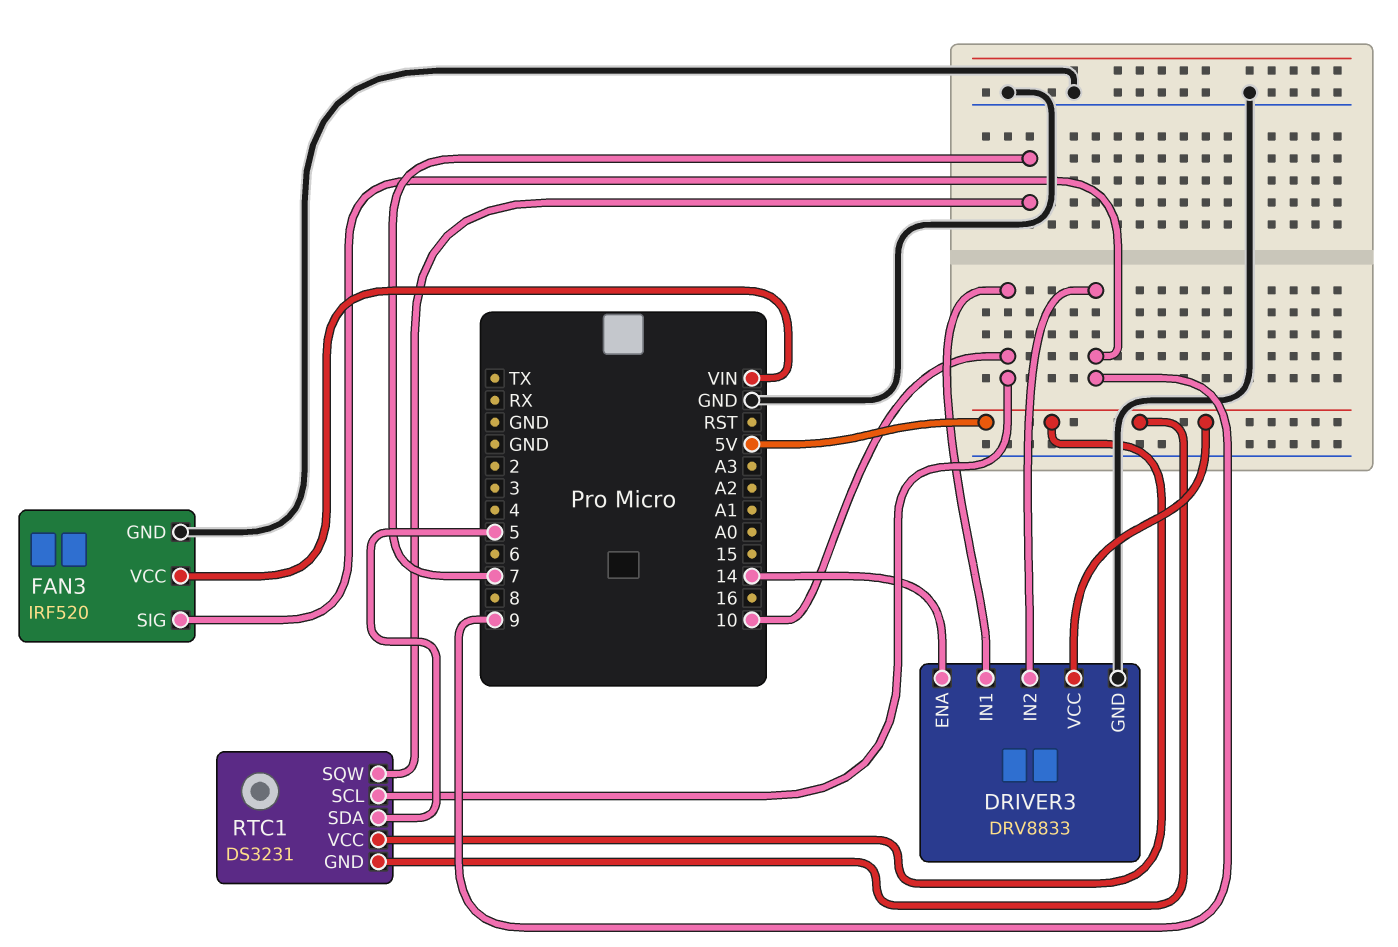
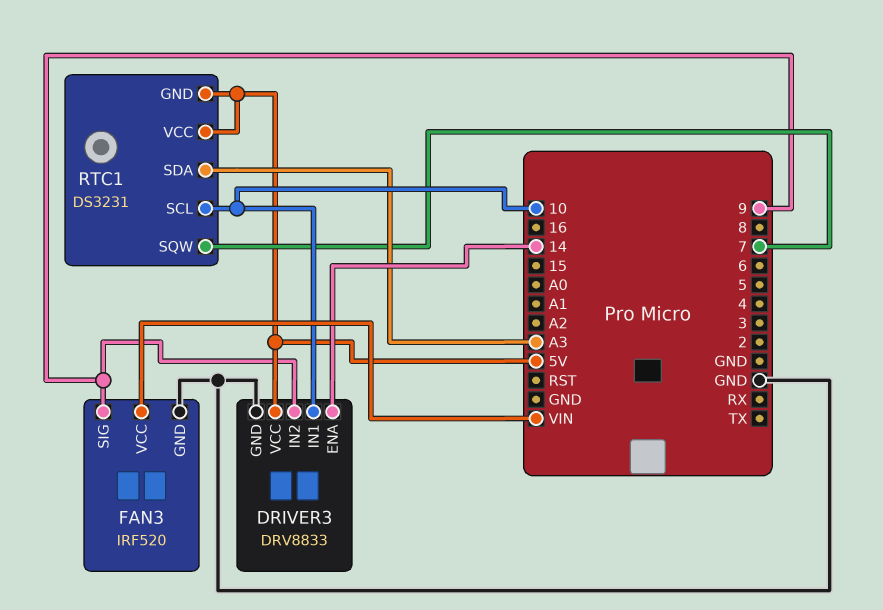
RTC1 pin SDA: 5 -> A3

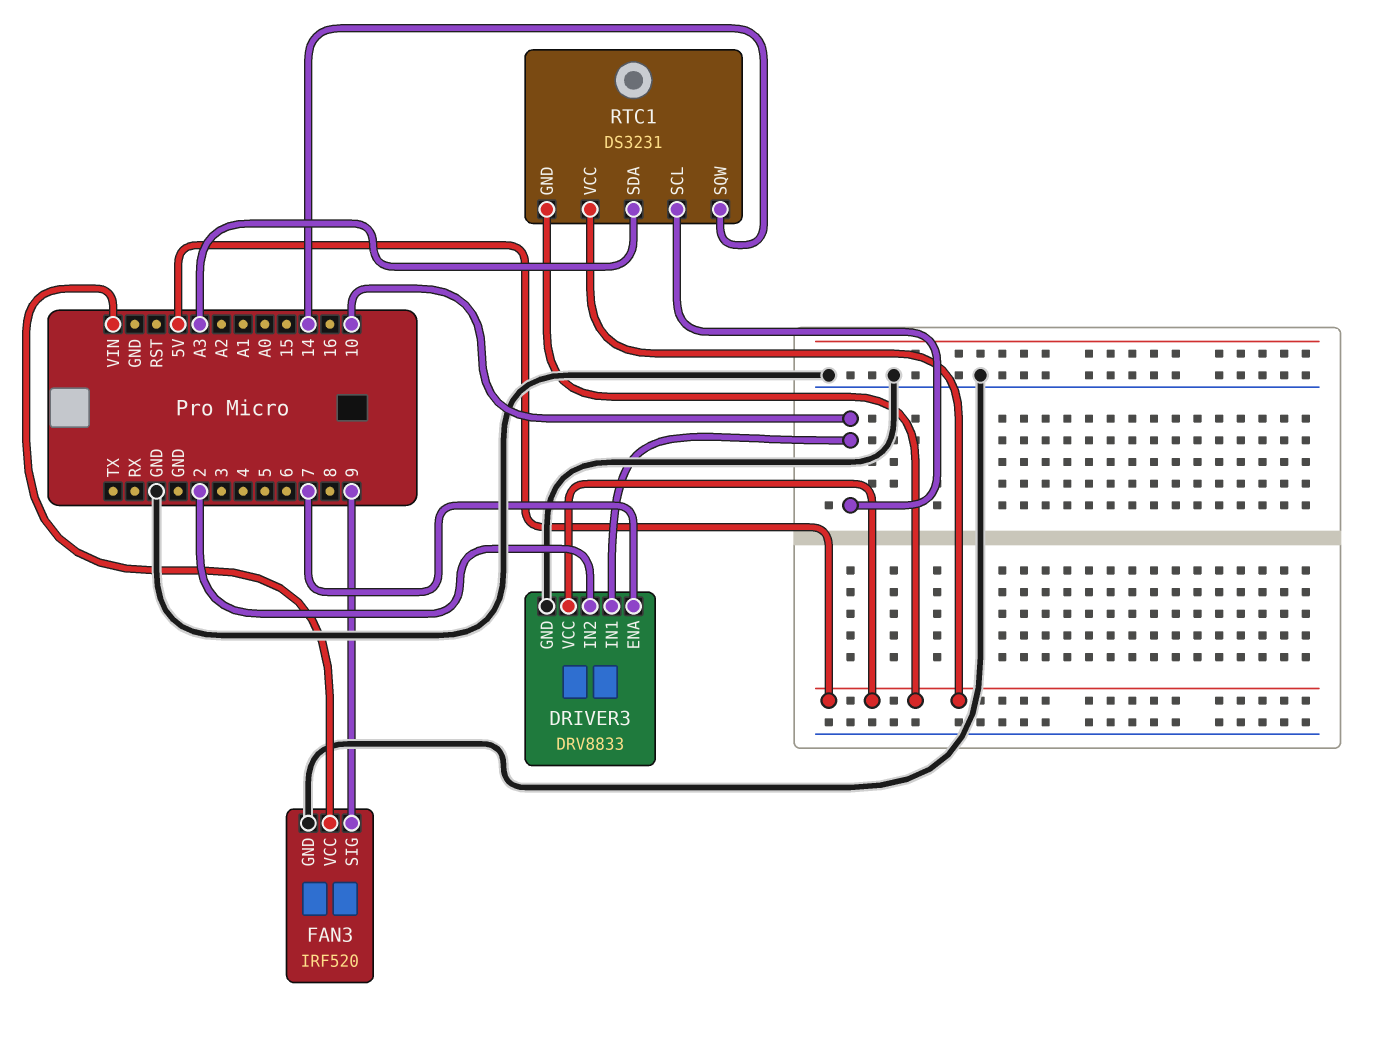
DRIVER3 pin ENA: 14 -> 7
DRIVER3 pin IN2: 9 -> 2
RTC1 pin SQW: 7 -> 14

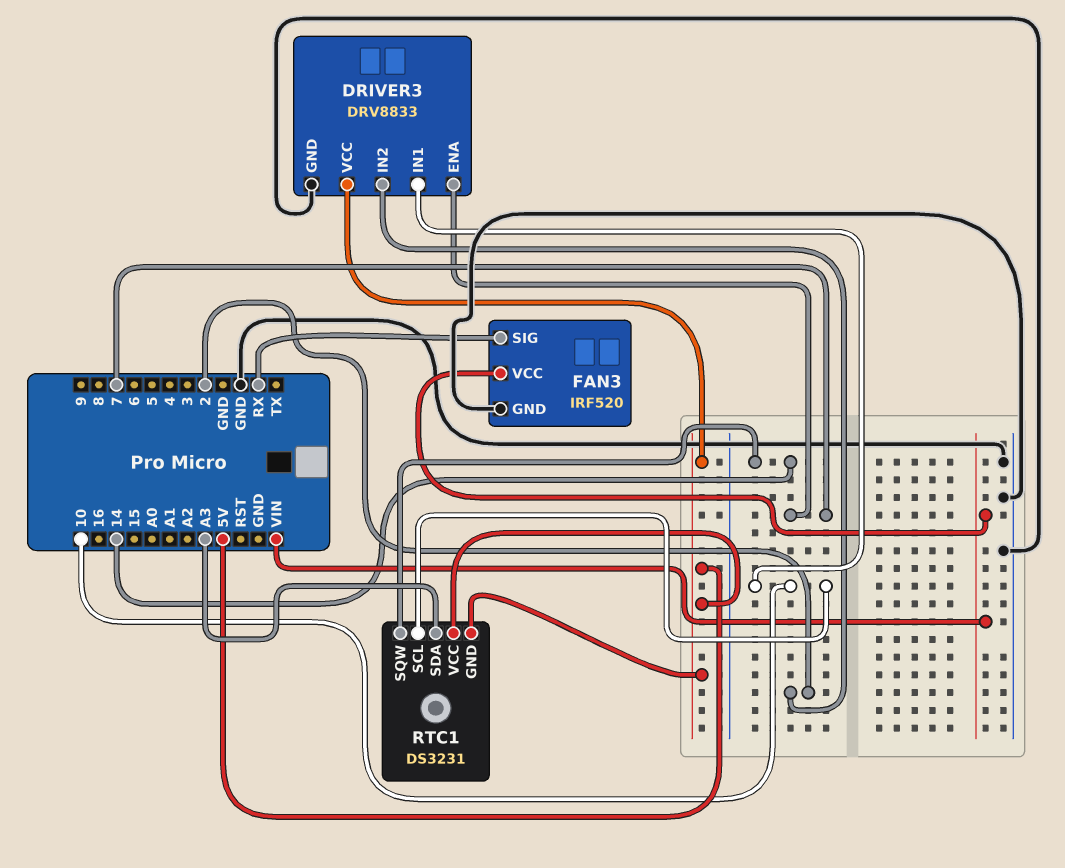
FAN3 pin SIG: 9 -> RX

